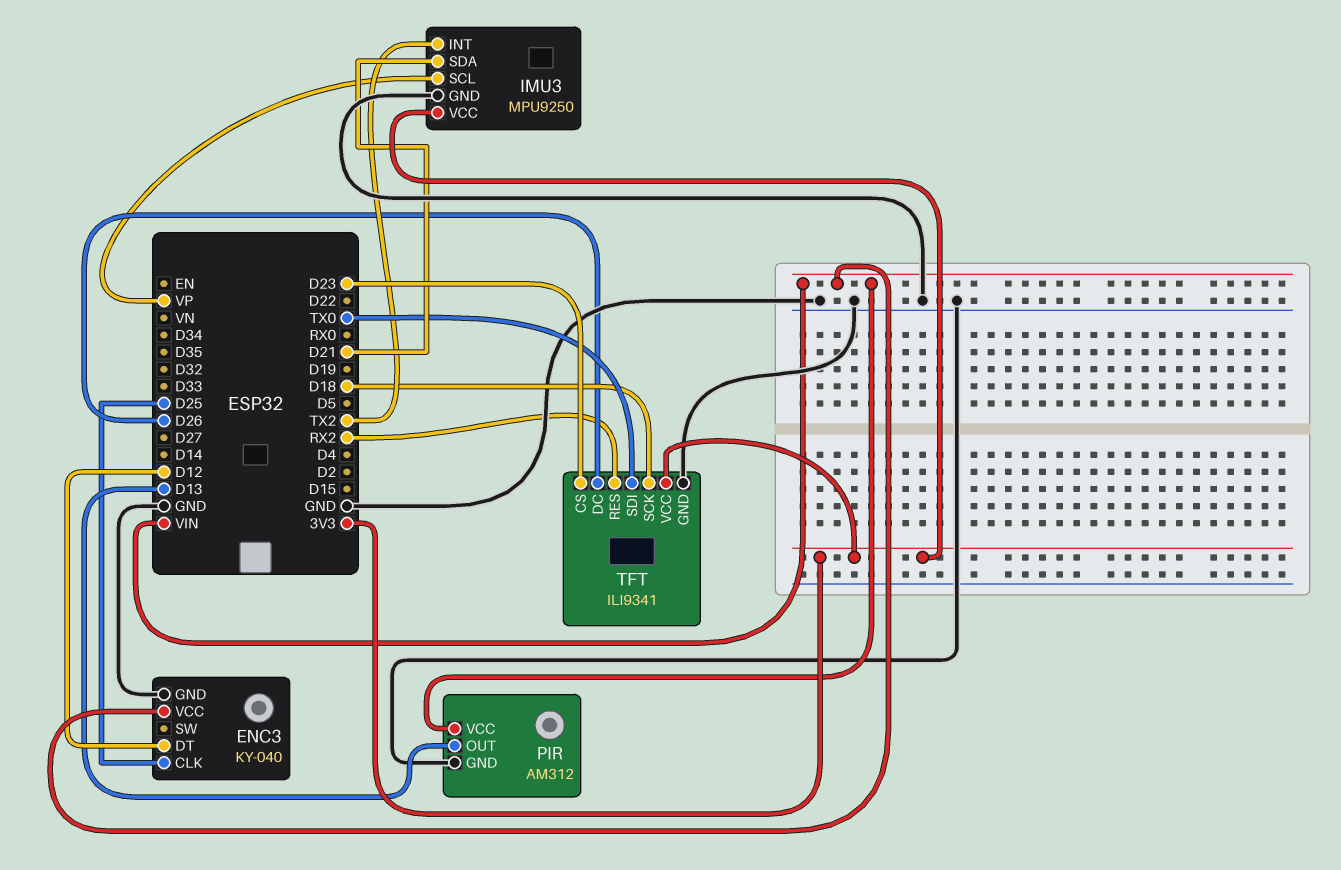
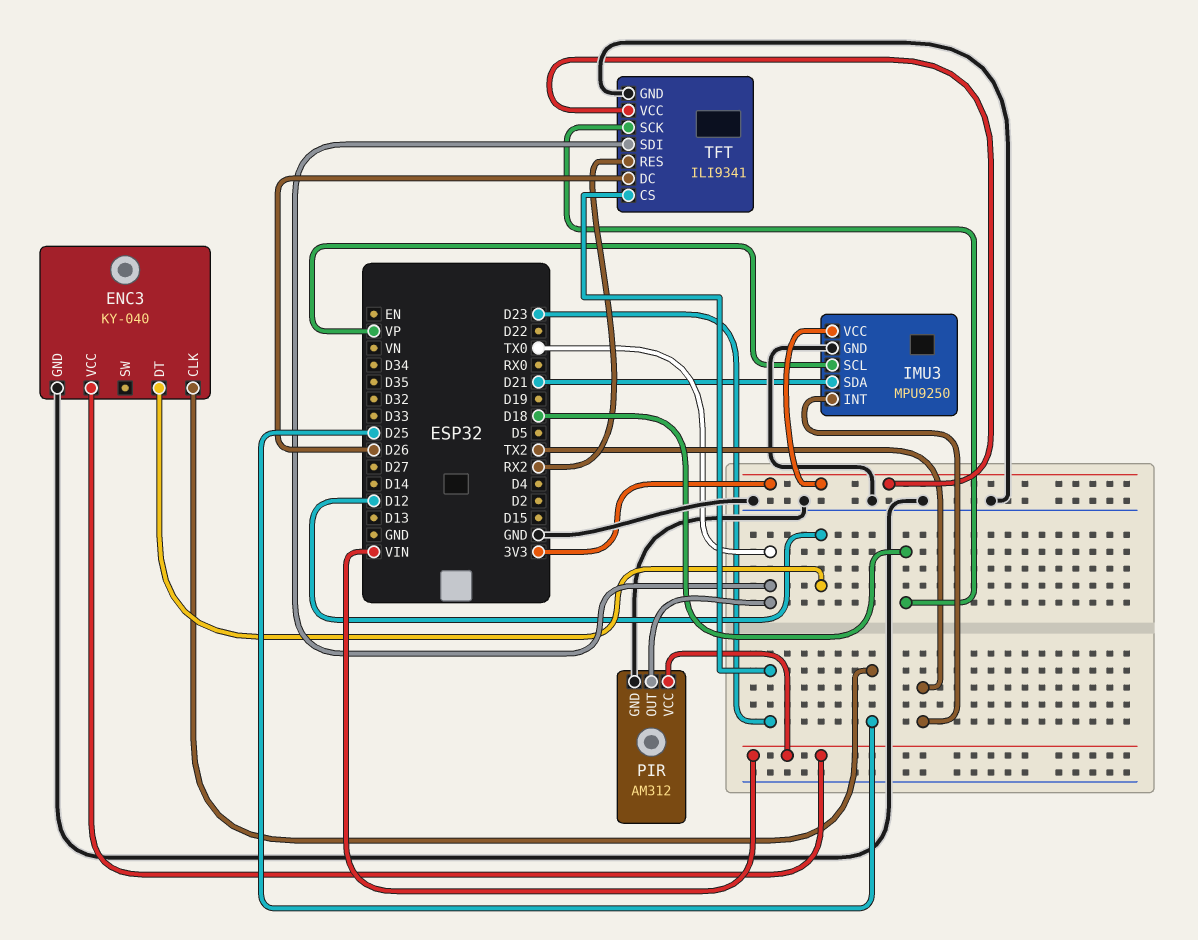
PIR pin OUT: D13 -> TX0

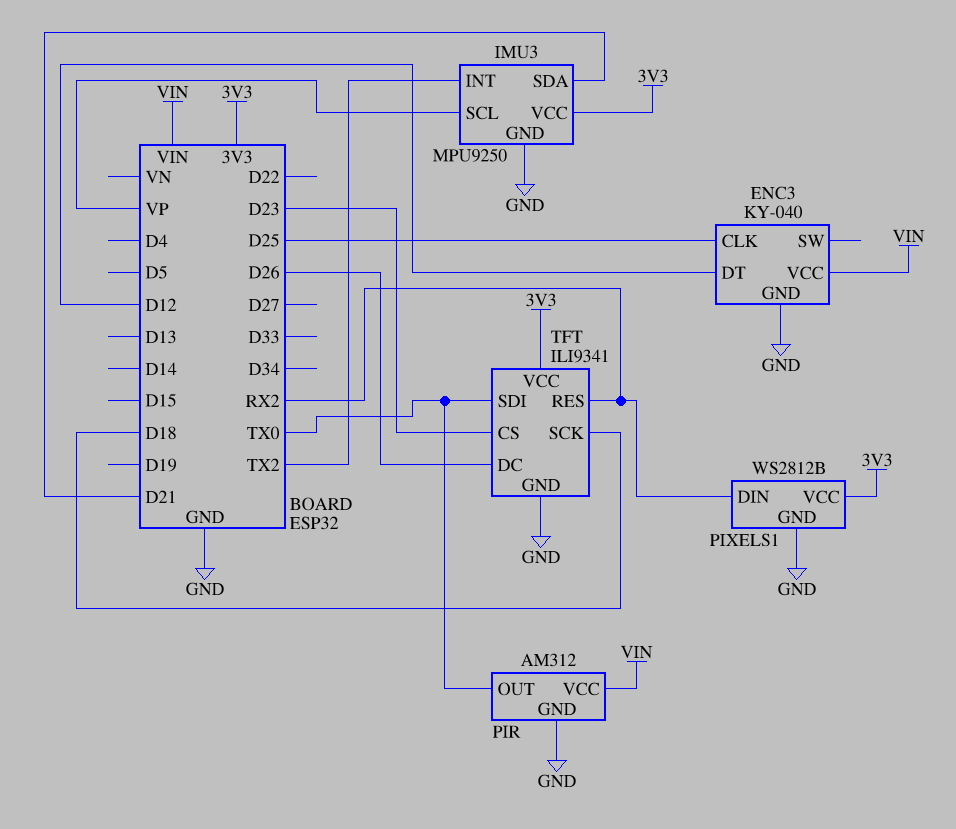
PIXELS1: none -> WS2812B
PIXELS1 pin DIN: none -> RX2
PIXELS1 pin GND: none -> GND
PIXELS1 pin VCC: none -> 3V3

